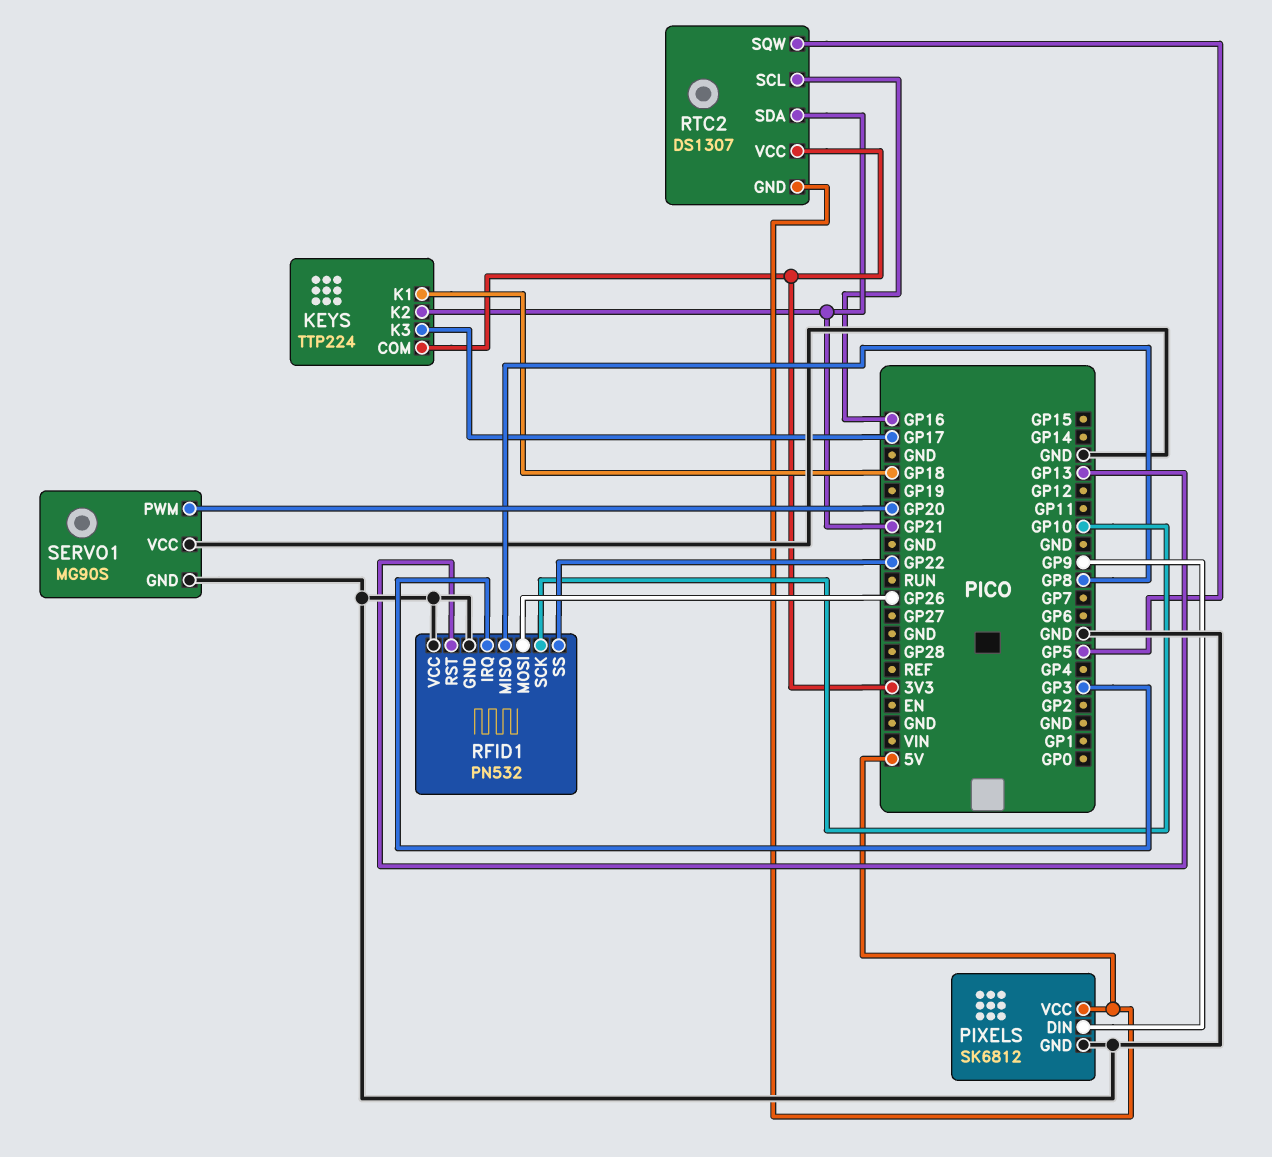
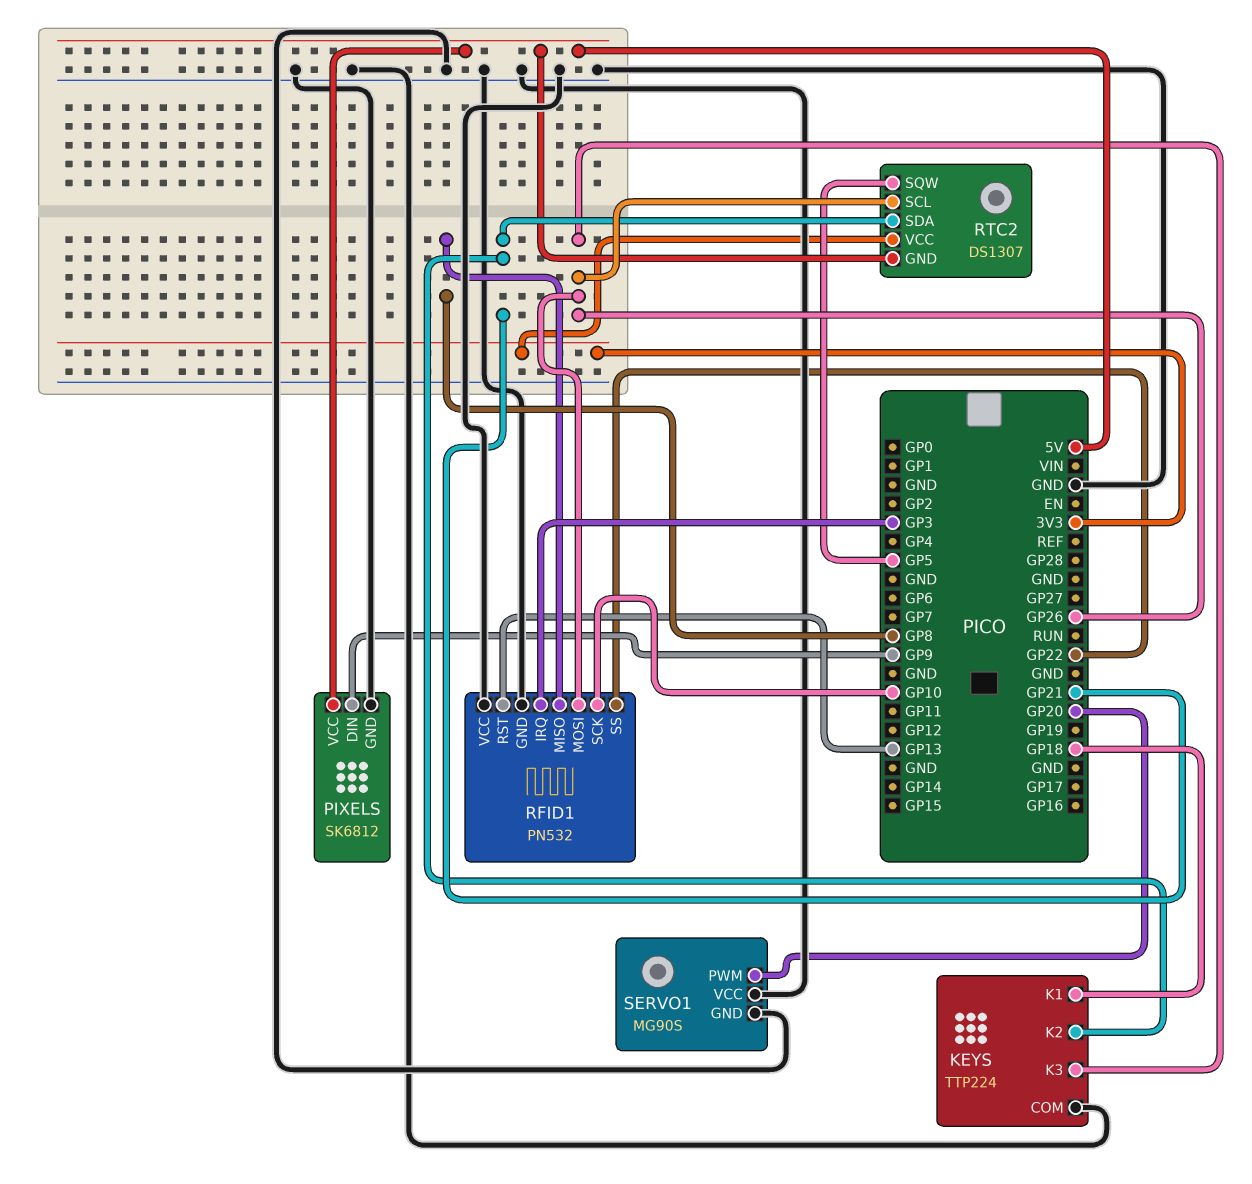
KEYS pin COM: 3V3 -> GND
KEYS pin K3: GP17 -> GP26
RTC2 pin SCL: GP16 -> GP26

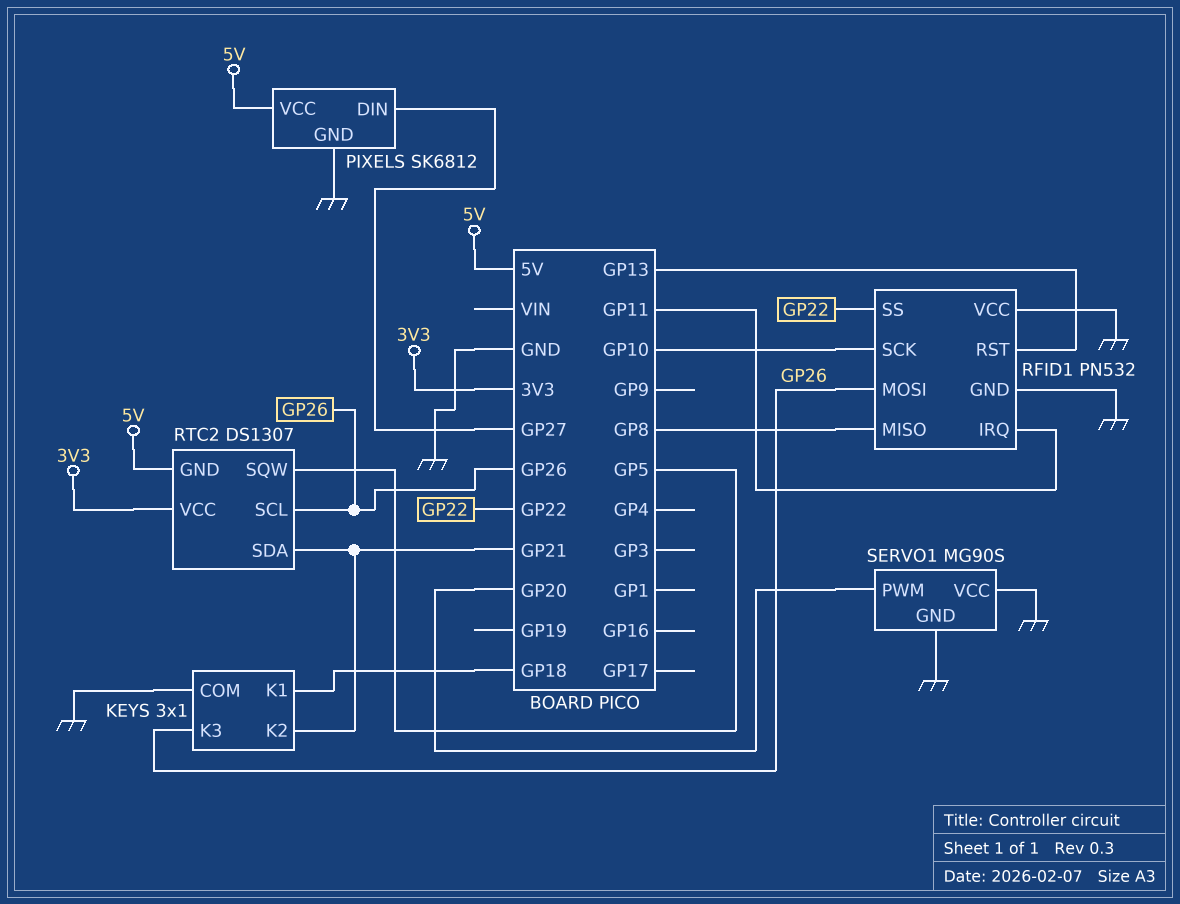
KEYS: TTP224 -> 3x1
PIXELS pin DIN: GP9 -> GP27
RFID1 pin IRQ: GP3 -> GP11

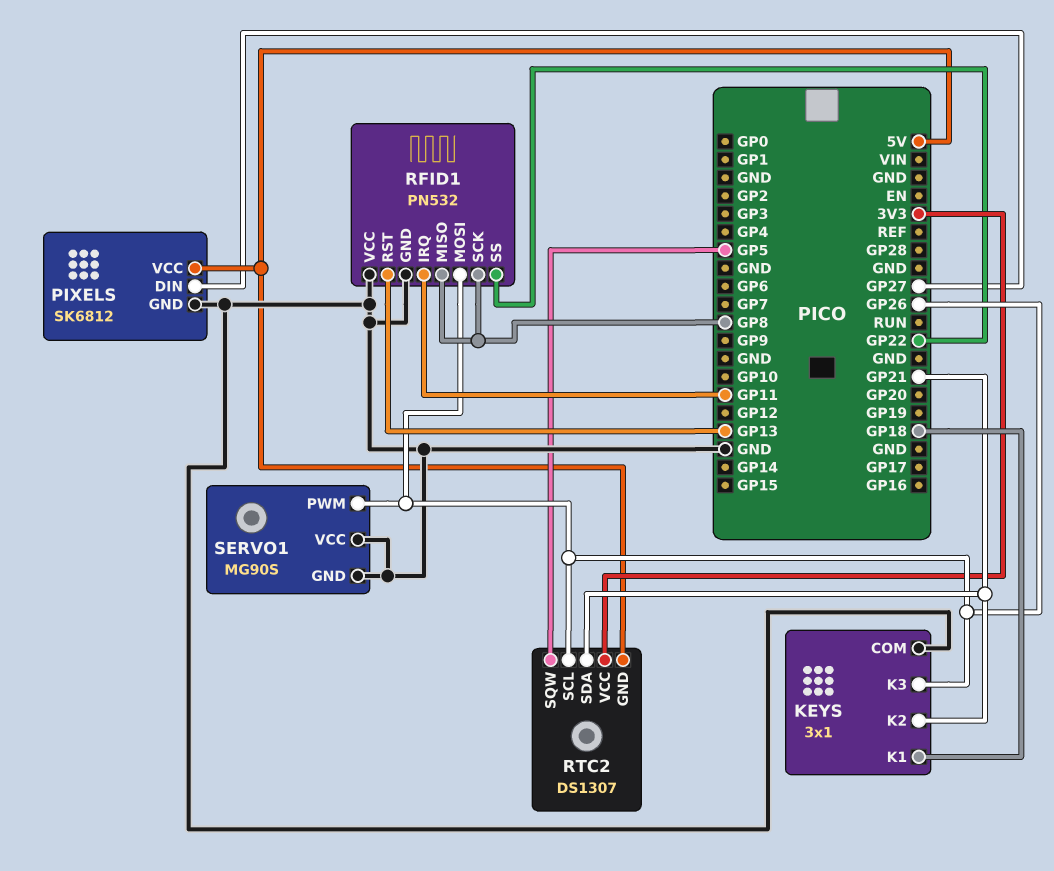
RFID1 pin SCK: GP10 -> GP8
SERVO1 pin PWM: GP20 -> GP26

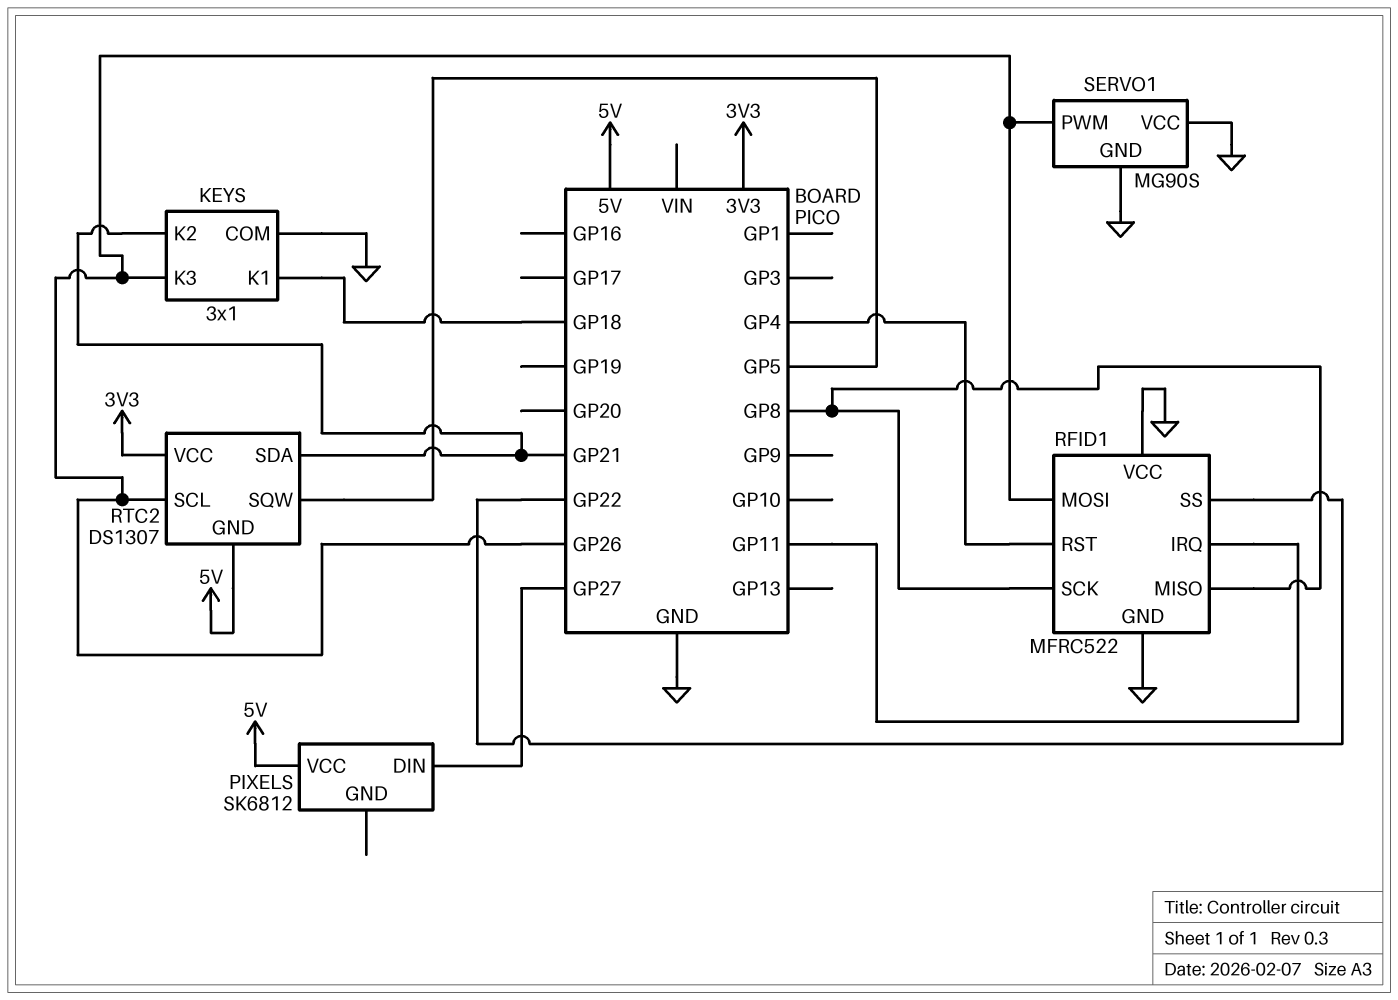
PIXELS pin GND: GND -> none
RFID1: PN532 -> MFRC522
RFID1 pin RST: GP13 -> GP4

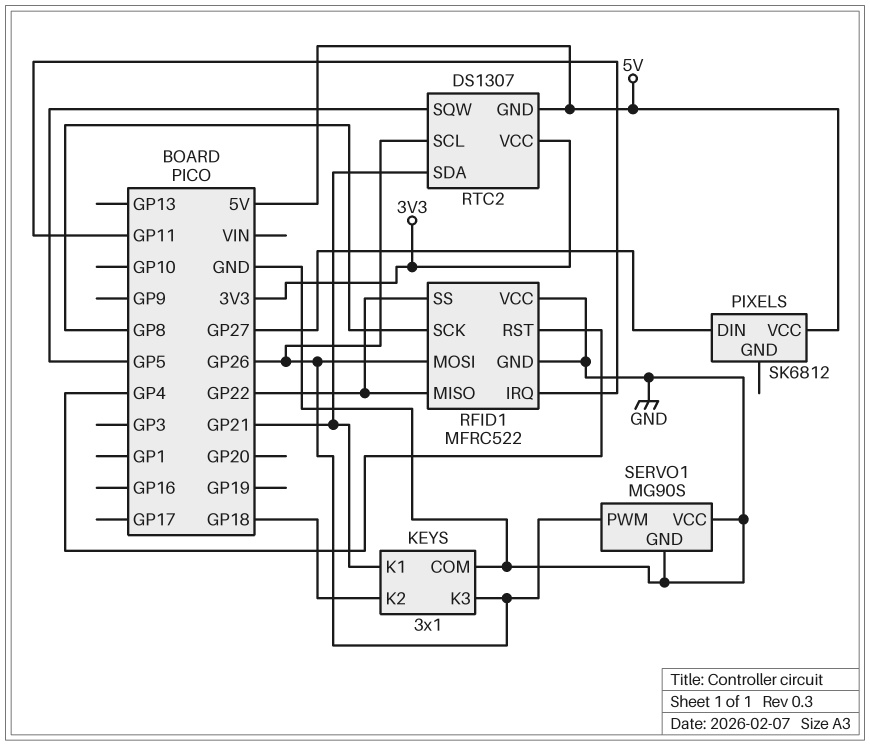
KEYS pin K1: GP18 -> GP21
KEYS pin K2: GP21 -> GP18
RFID1 pin MISO: GP8 -> GP22

